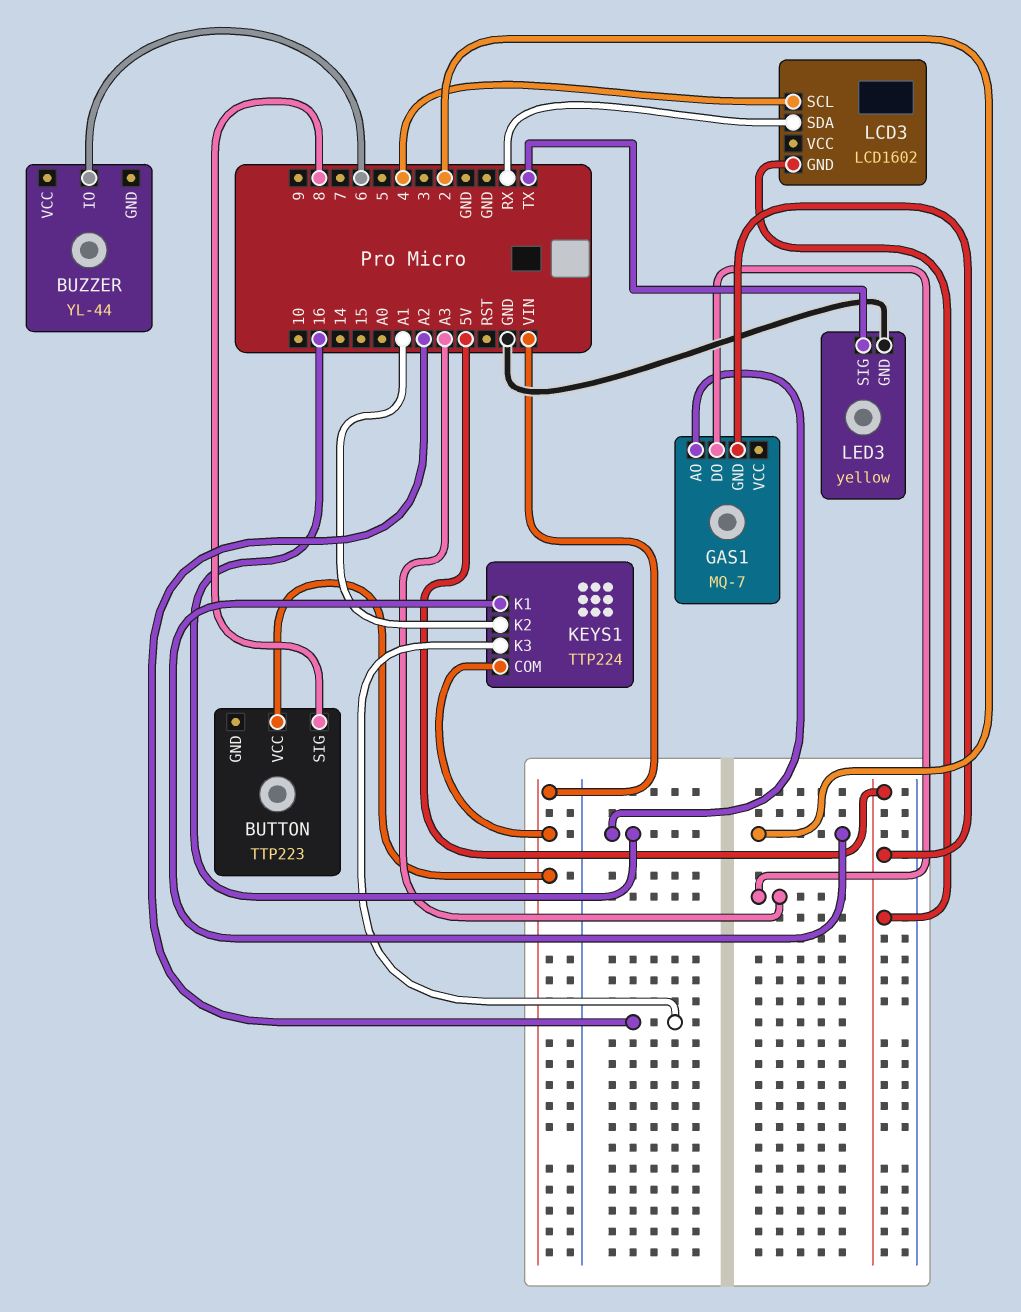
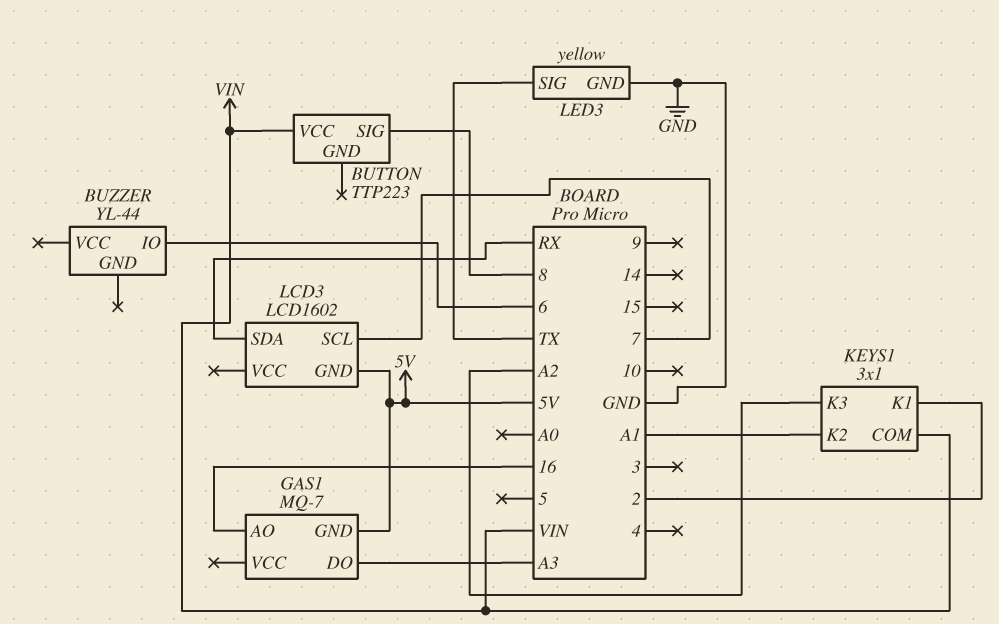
KEYS1: TTP224 -> 3x1
LCD3 pin SCL: 4 -> 7

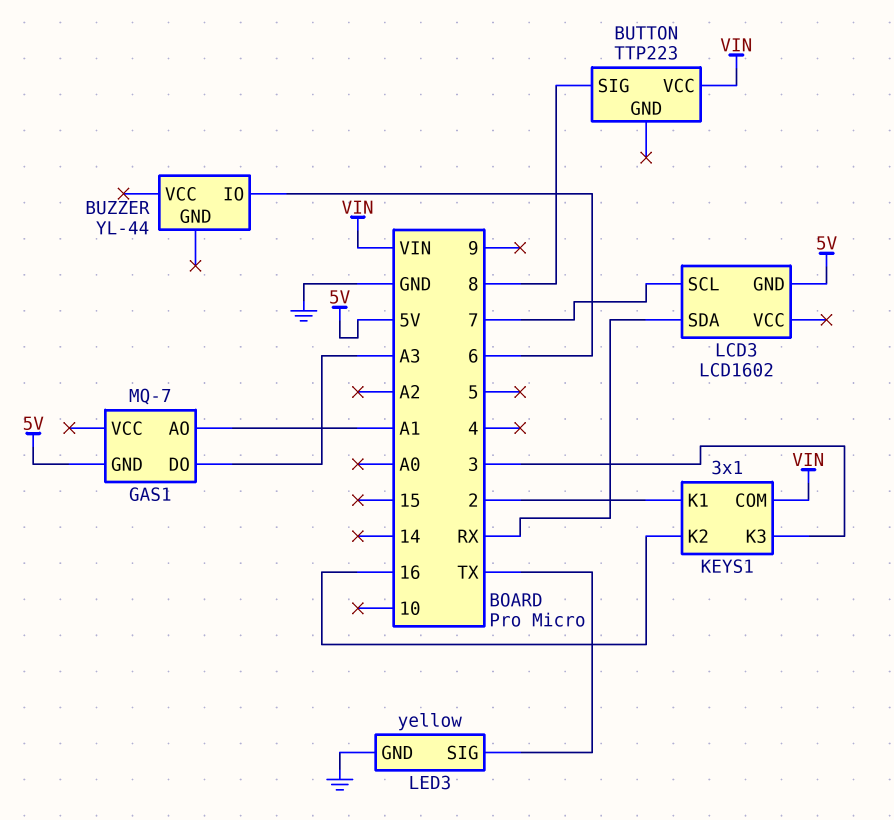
GAS1 pin AO: 16 -> A1
KEYS1 pin K2: A1 -> 16
KEYS1 pin K3: A2 -> 3

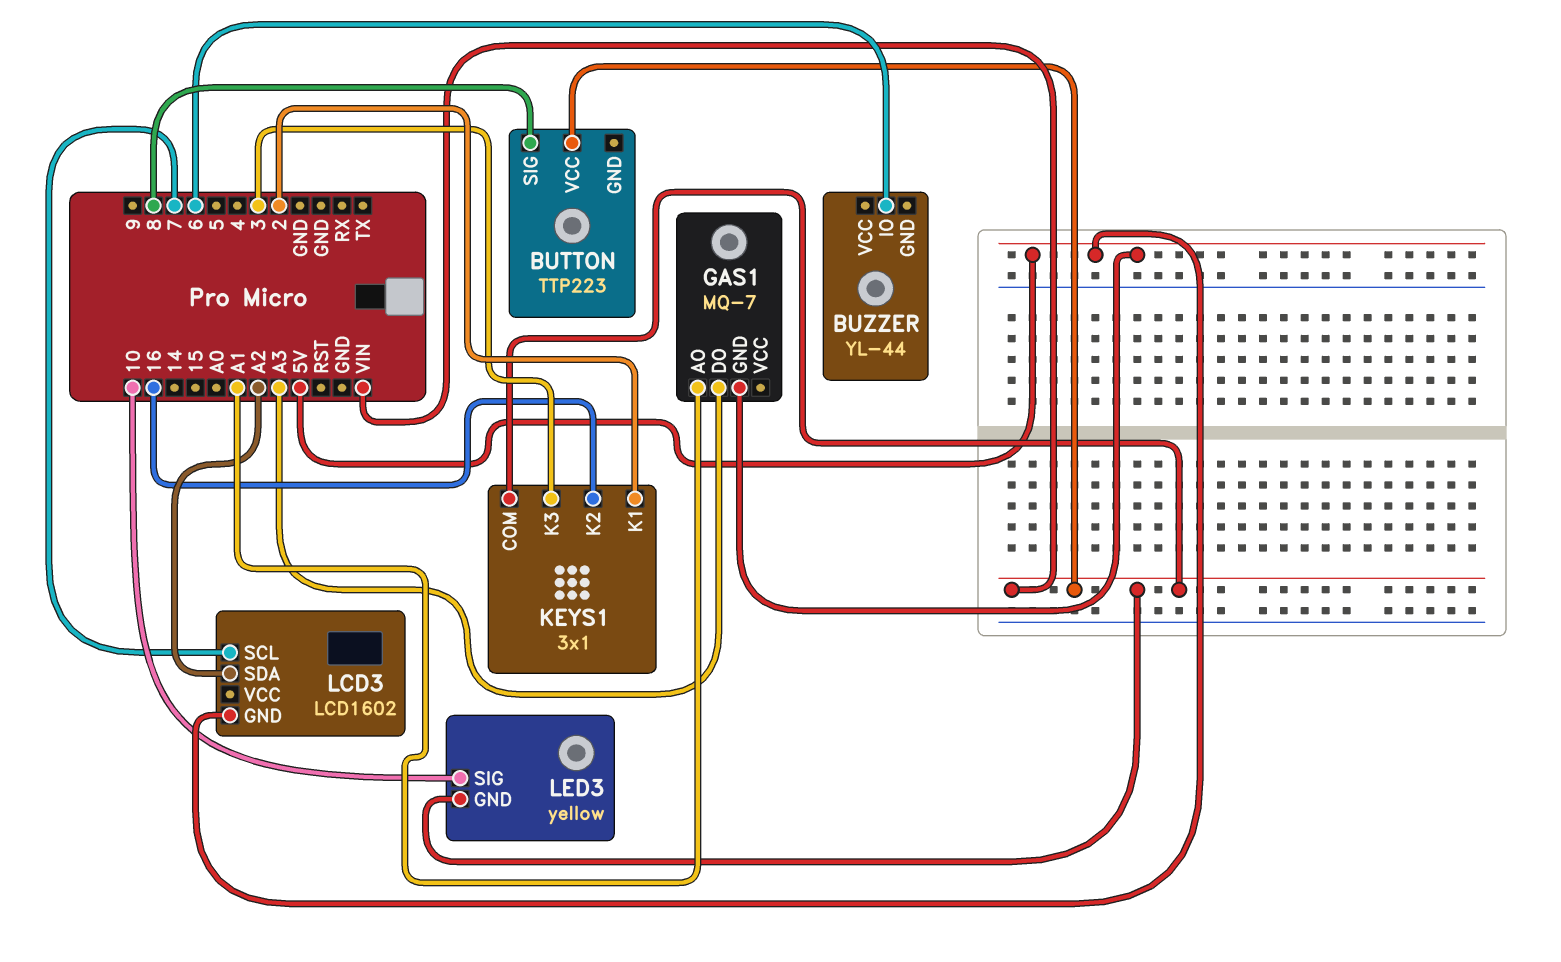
LCD3 pin SDA: RX -> A2
LED3 pin GND: GND -> VIN
LED3 pin SIG: TX -> 10

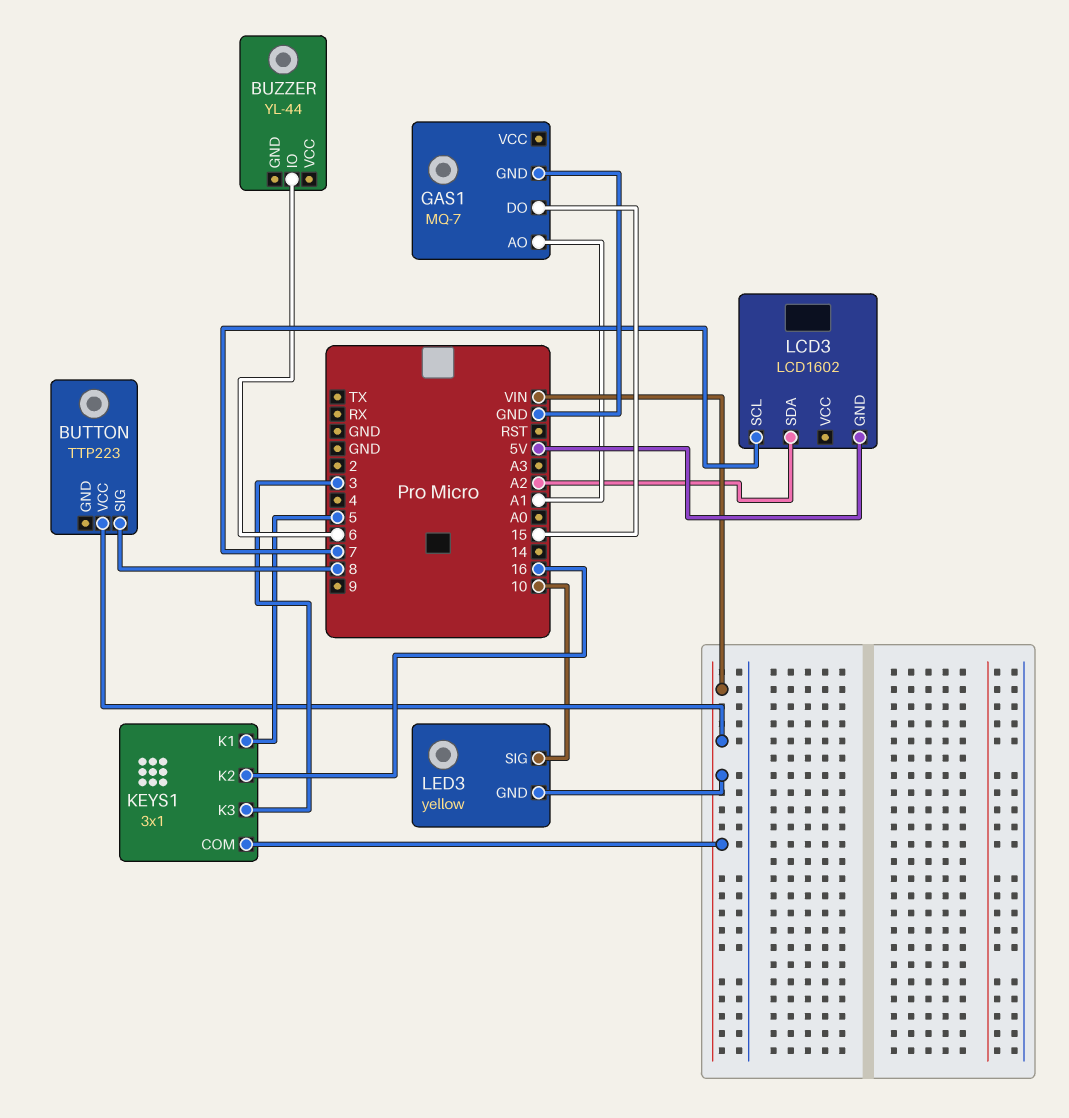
GAS1 pin DO: A3 -> 15
GAS1 pin GND: 5V -> GND
KEYS1 pin K1: 2 -> 5

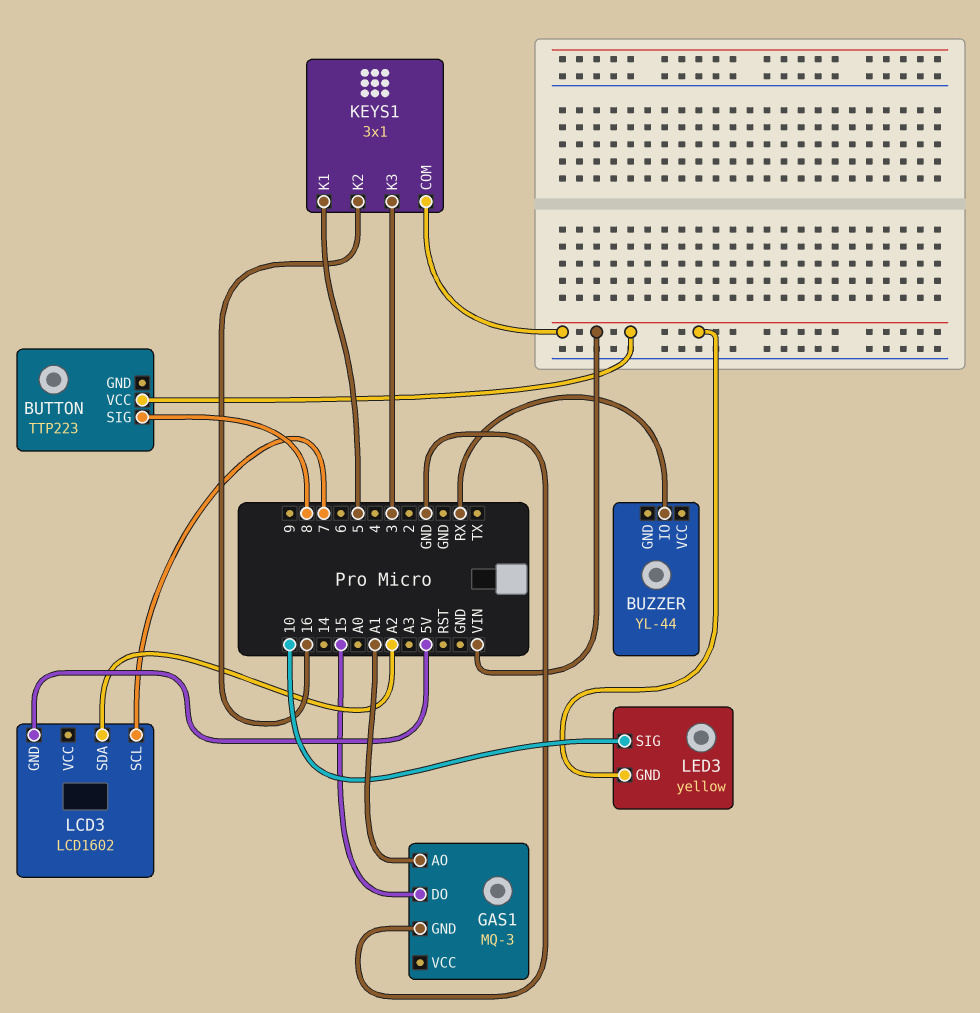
BUZZER pin IO: 6 -> RX
GAS1: MQ-7 -> MQ-3

